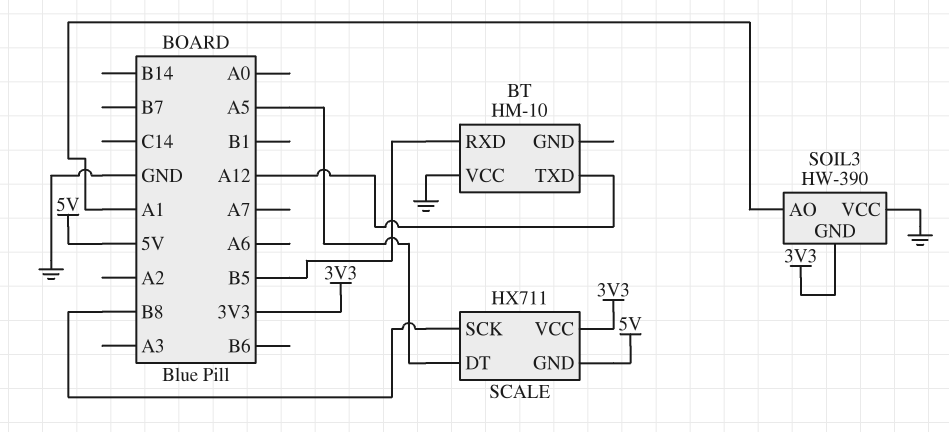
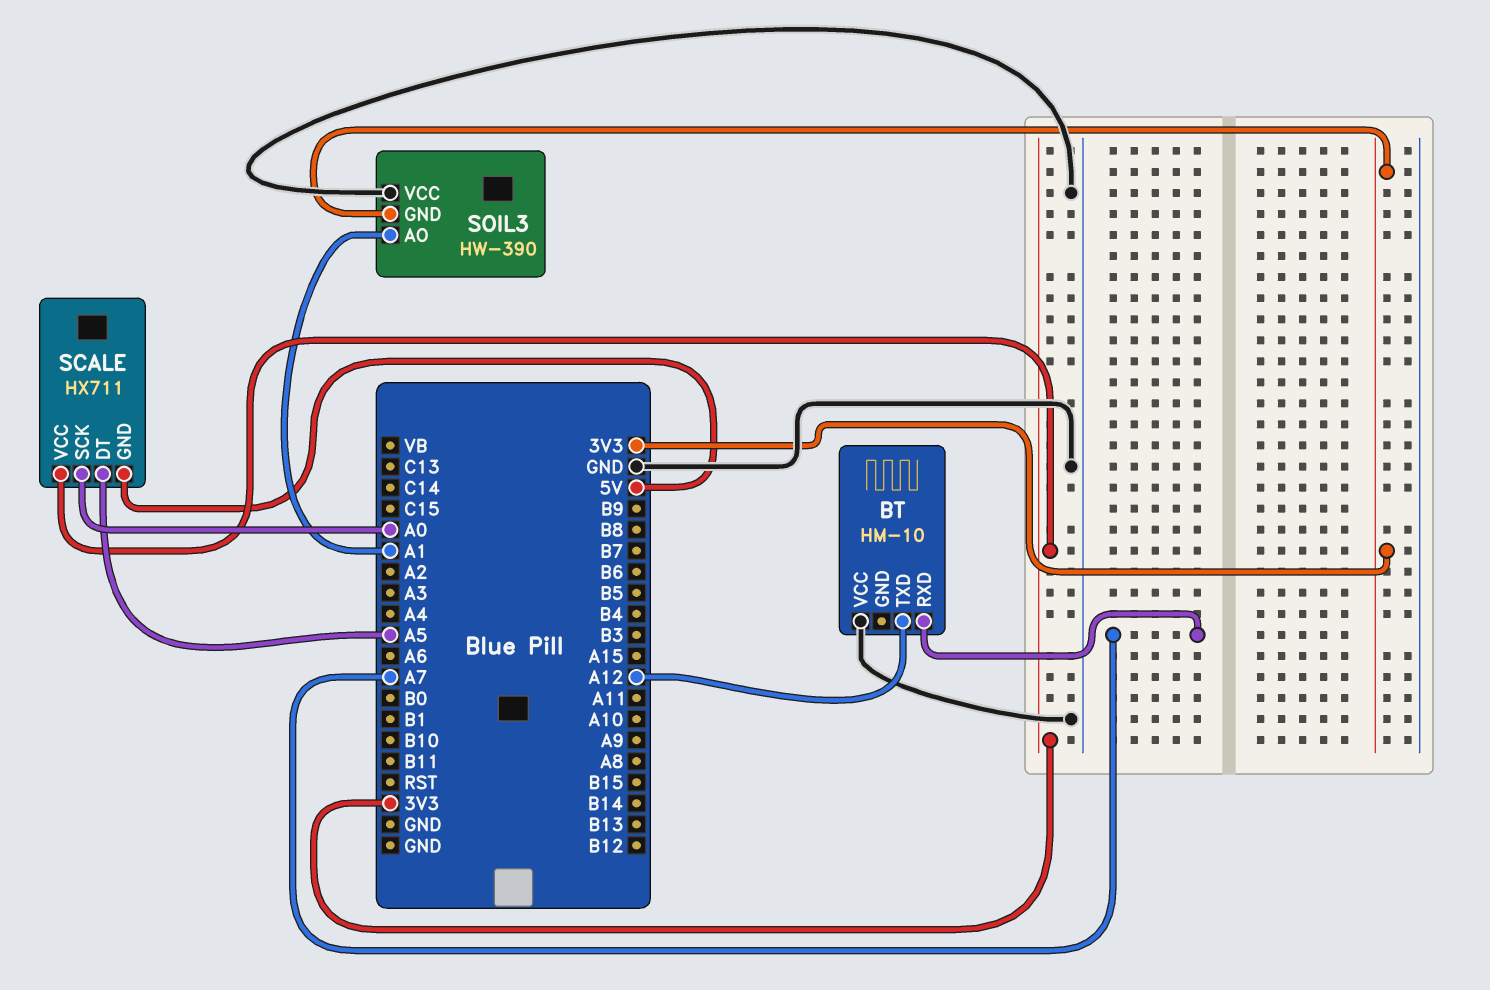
BT pin RXD: B5 -> A7
SCALE pin SCK: B8 -> A0

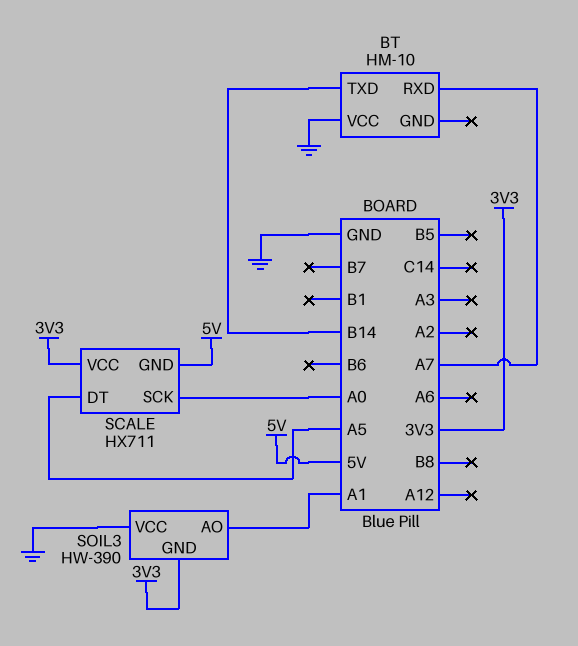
BT pin TXD: A12 -> B14

